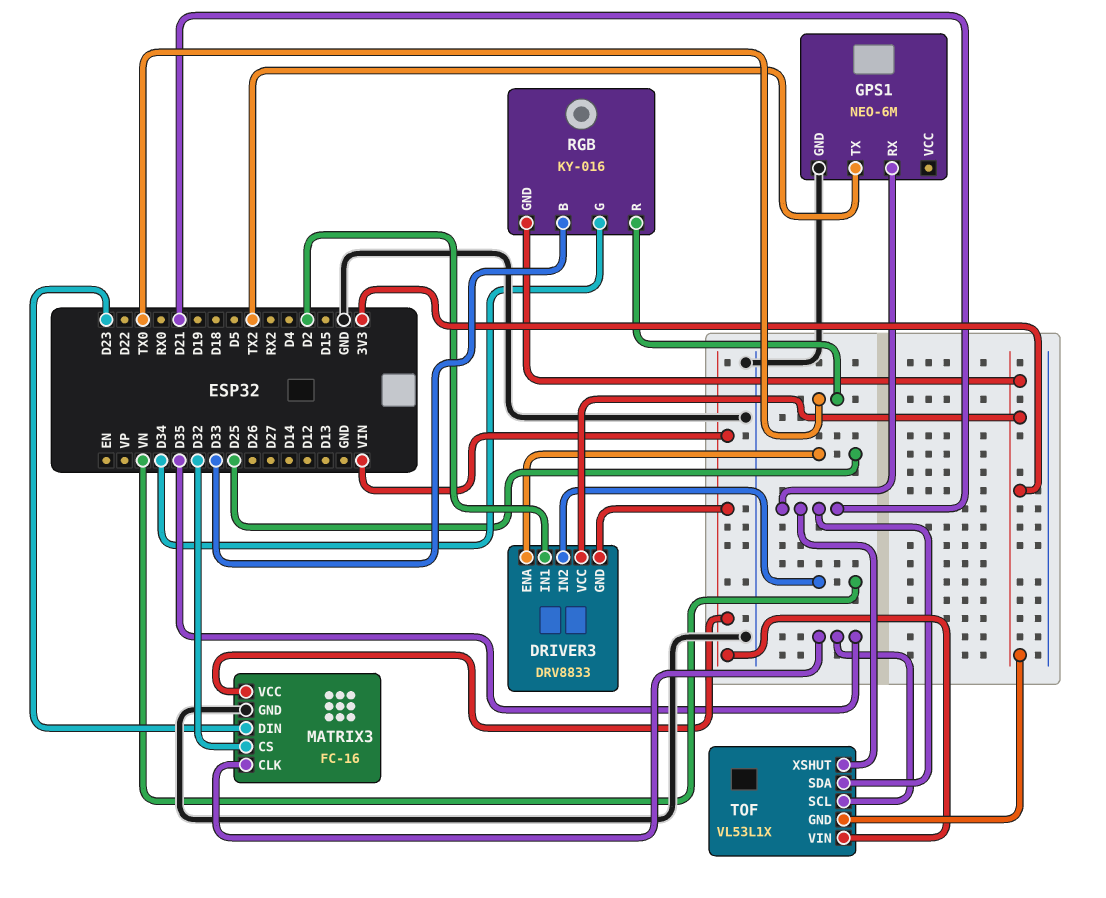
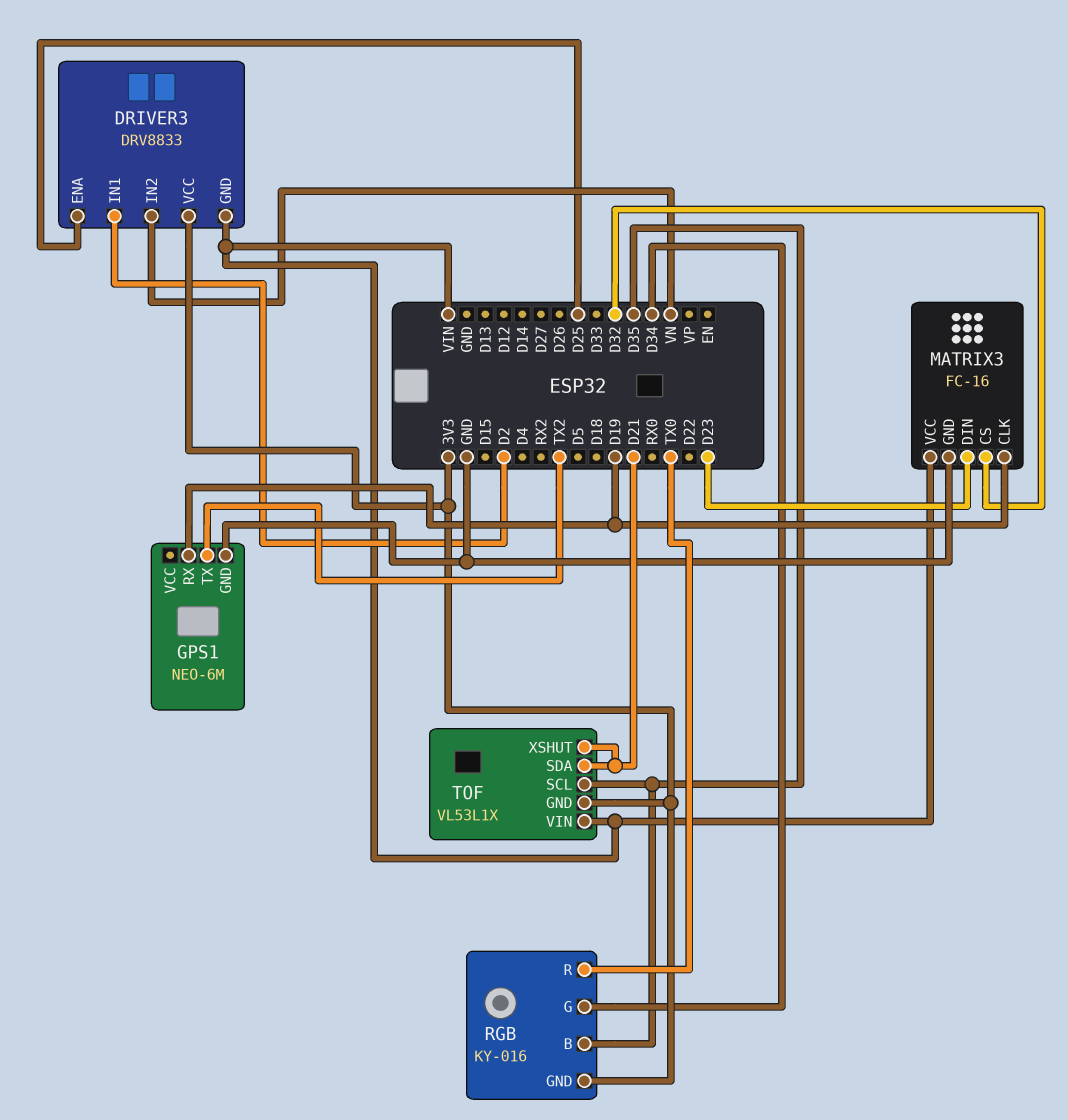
GPS1 pin RX: D21 -> D19
MATRIX3 pin CLK: D35 -> D19
RGB pin B: D33 -> D35

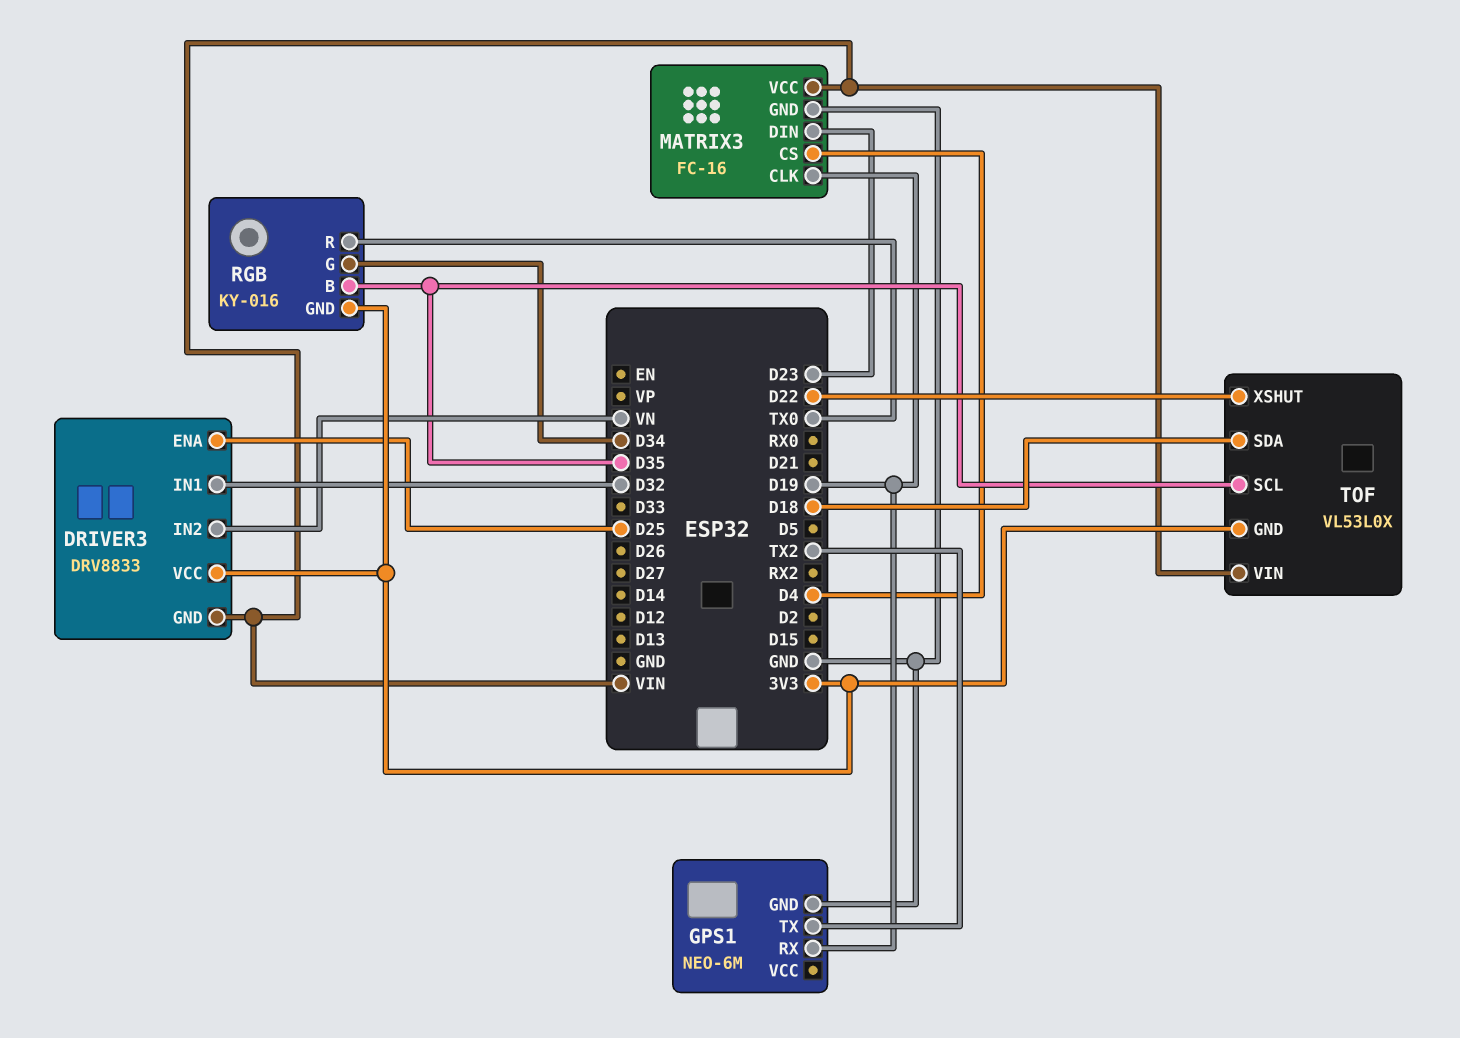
DRIVER3 pin IN1: D2 -> D32
MATRIX3 pin CS: D32 -> D4
TOF: VL53L1X -> VL53L0X
TOF pin SDA: D21 -> D18
TOF pin XSHUT: D21 -> D22

